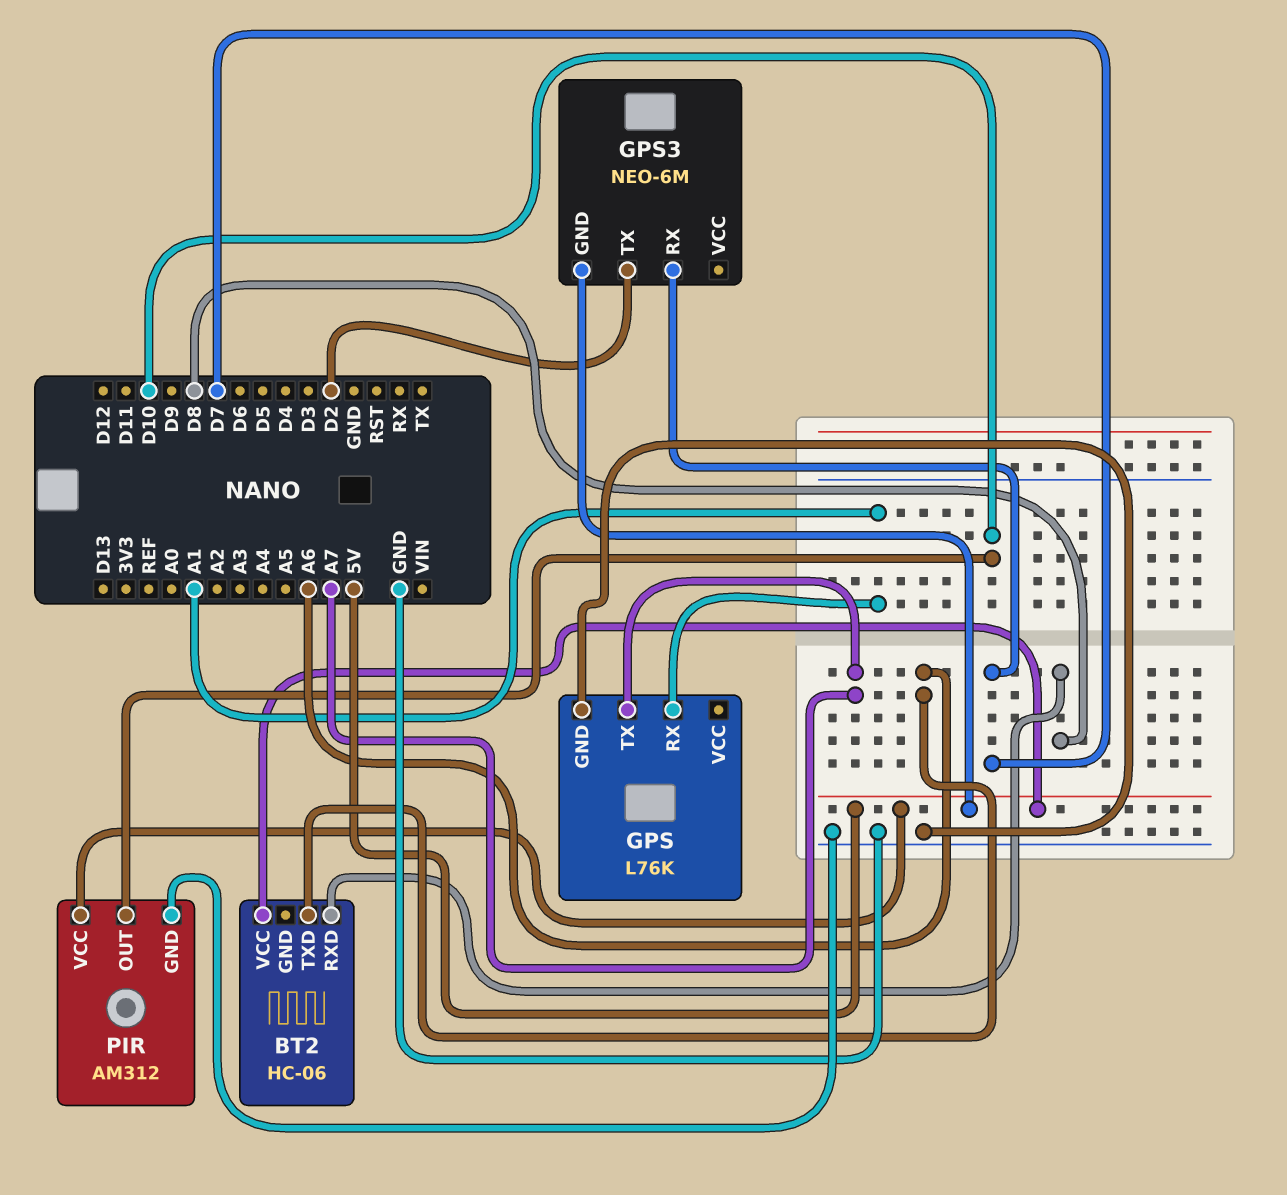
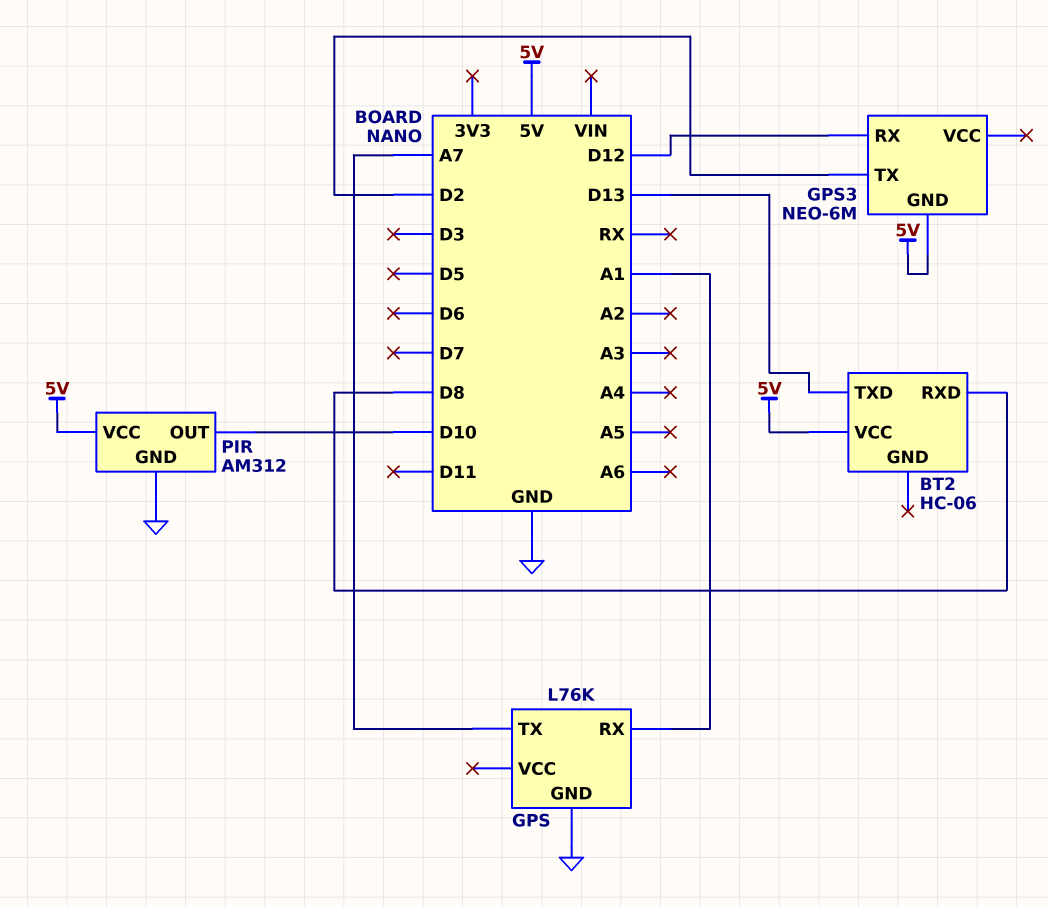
BT2 pin TXD: A6 -> D13
GPS3 pin RX: D7 -> D12

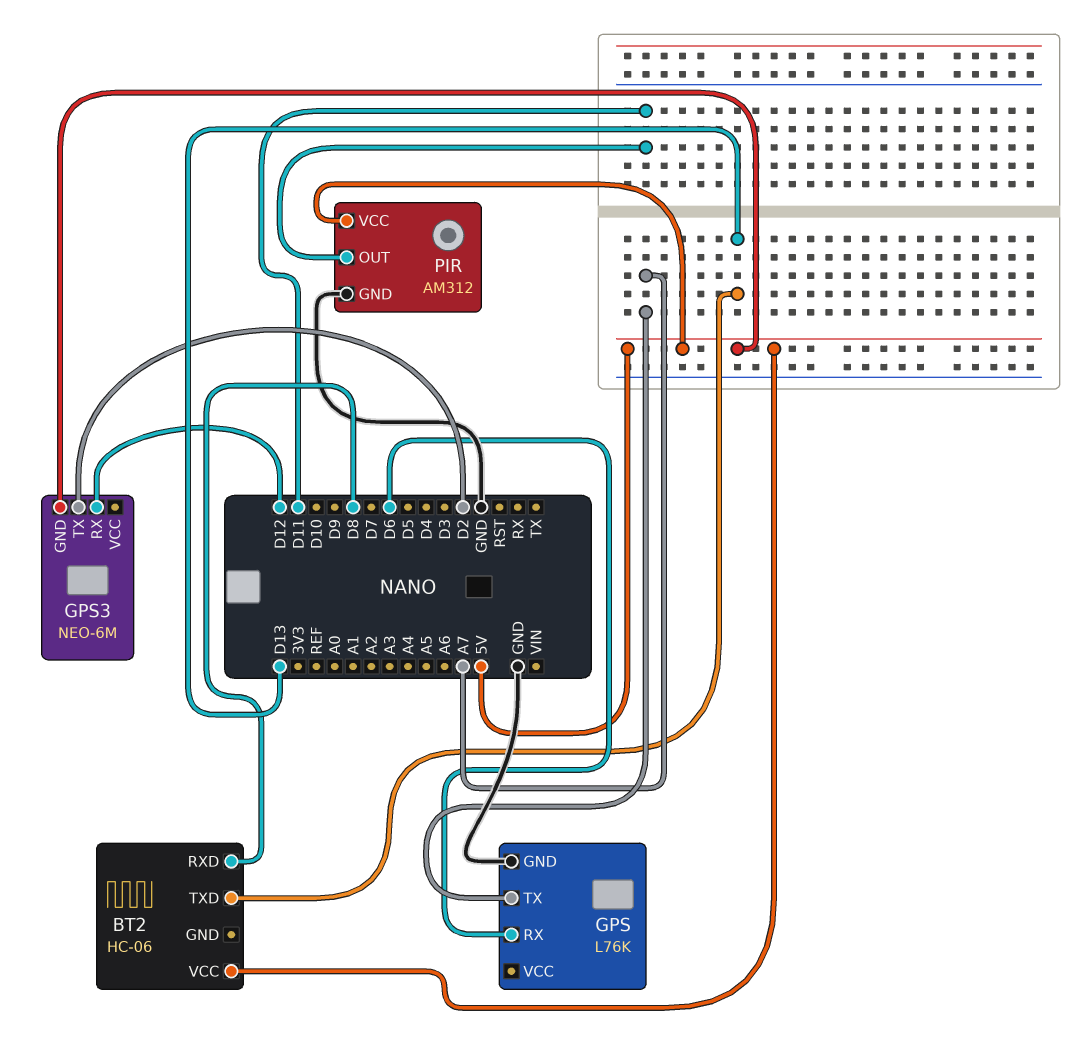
GPS pin RX: A1 -> D6
PIR pin OUT: D10 -> D11

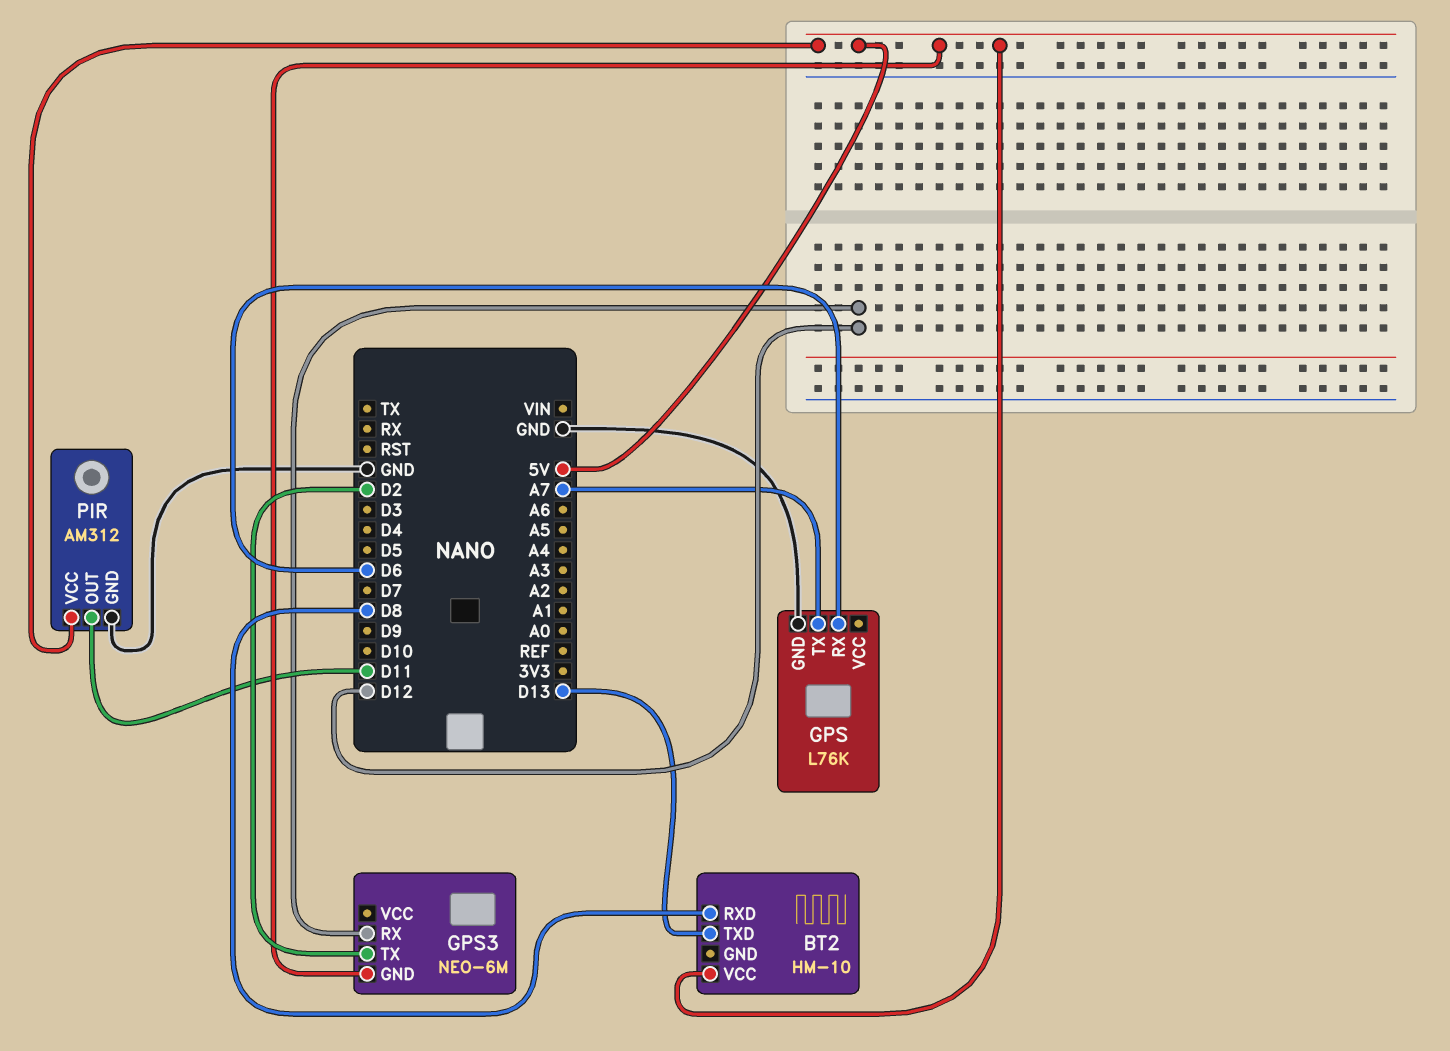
BT2: HC-06 -> HM-10

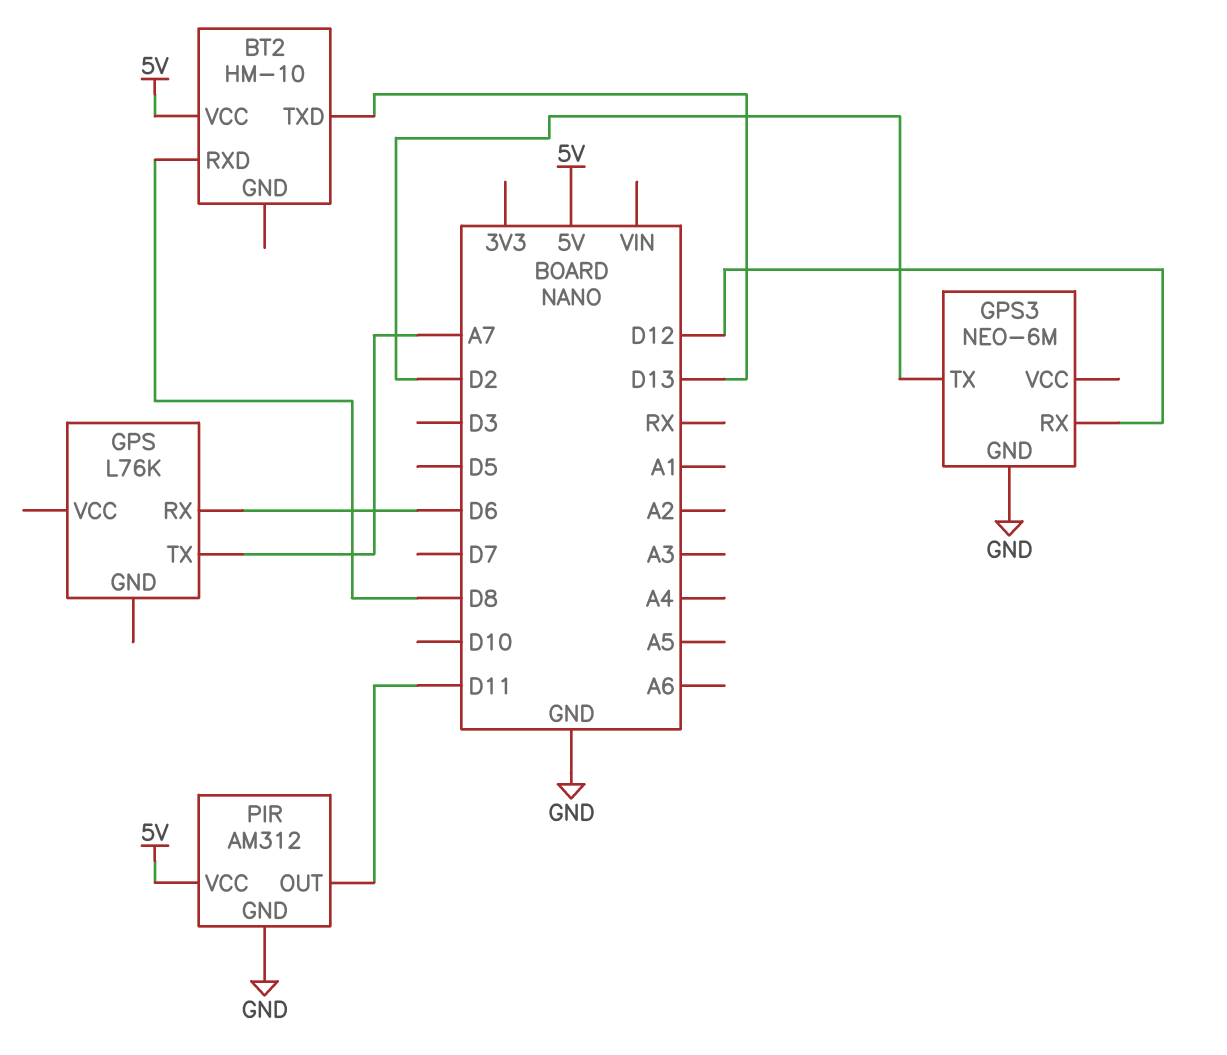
GPS pin GND: GND -> none
GPS3 pin GND: 5V -> GND

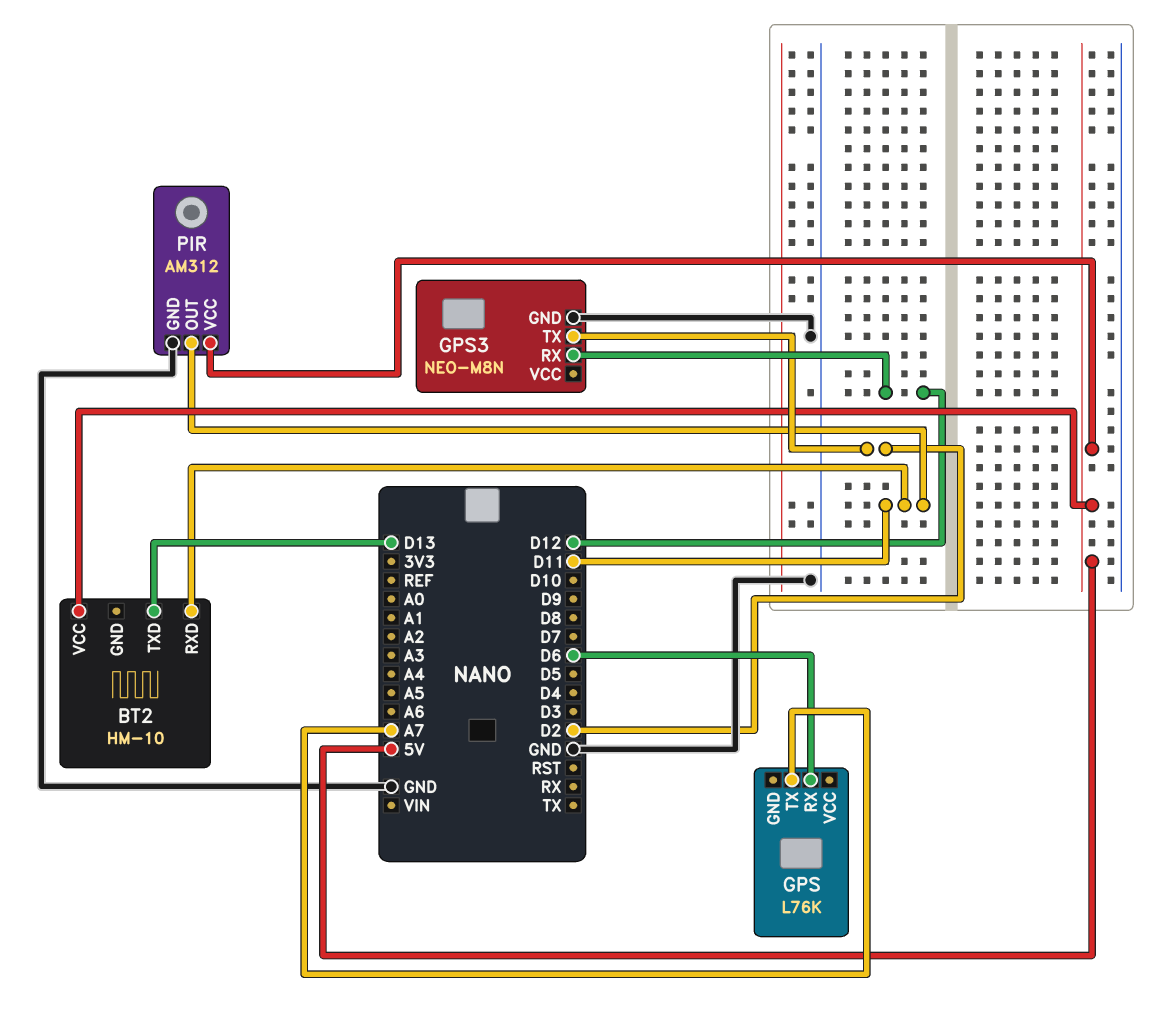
BT2 pin RXD: D8 -> D11
GPS3: NEO-6M -> NEO-M8N

